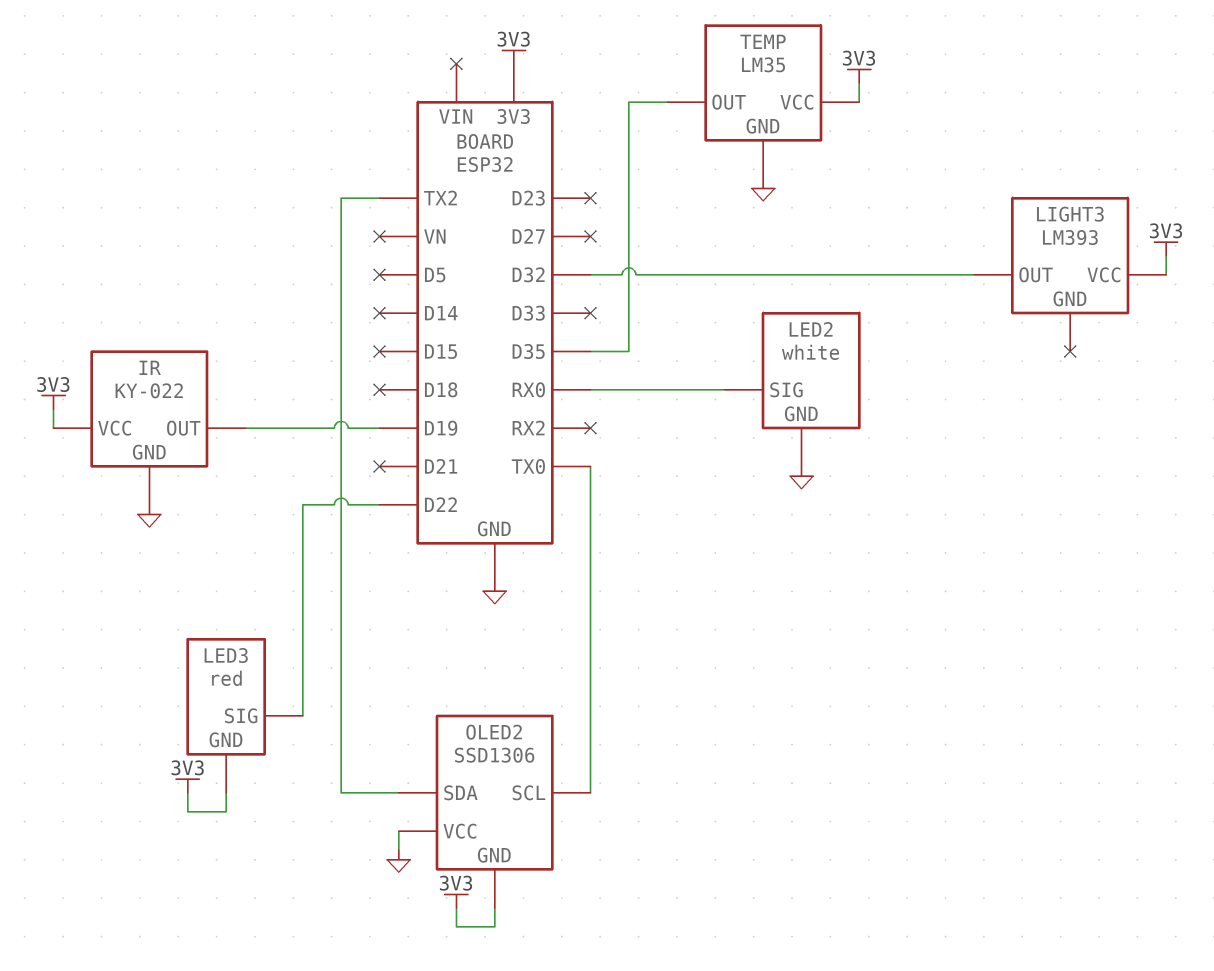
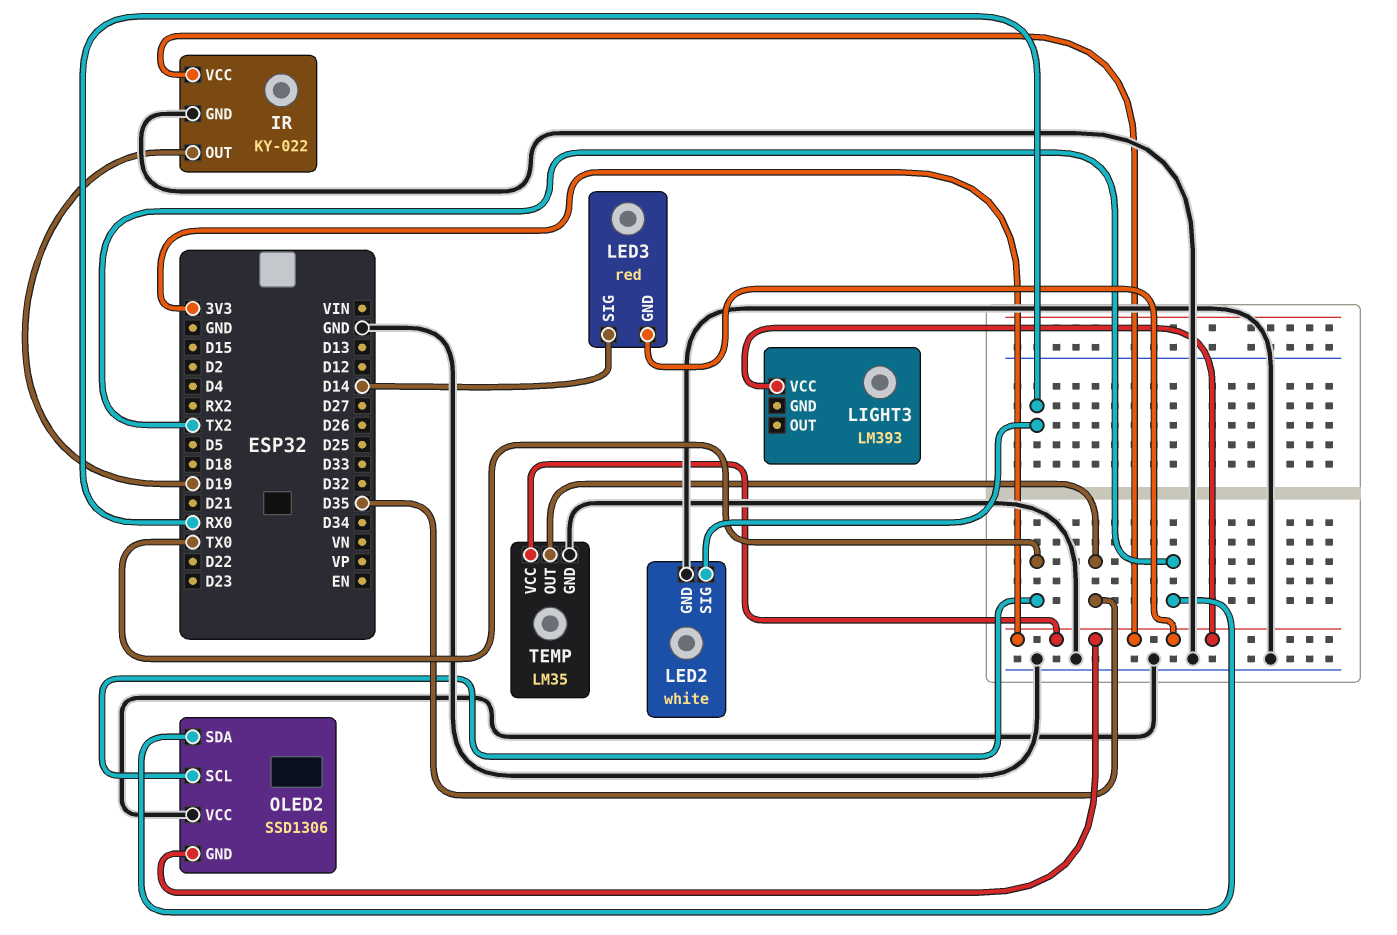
LED3 pin SIG: D22 -> D14
LIGHT3 pin OUT: D32 -> none

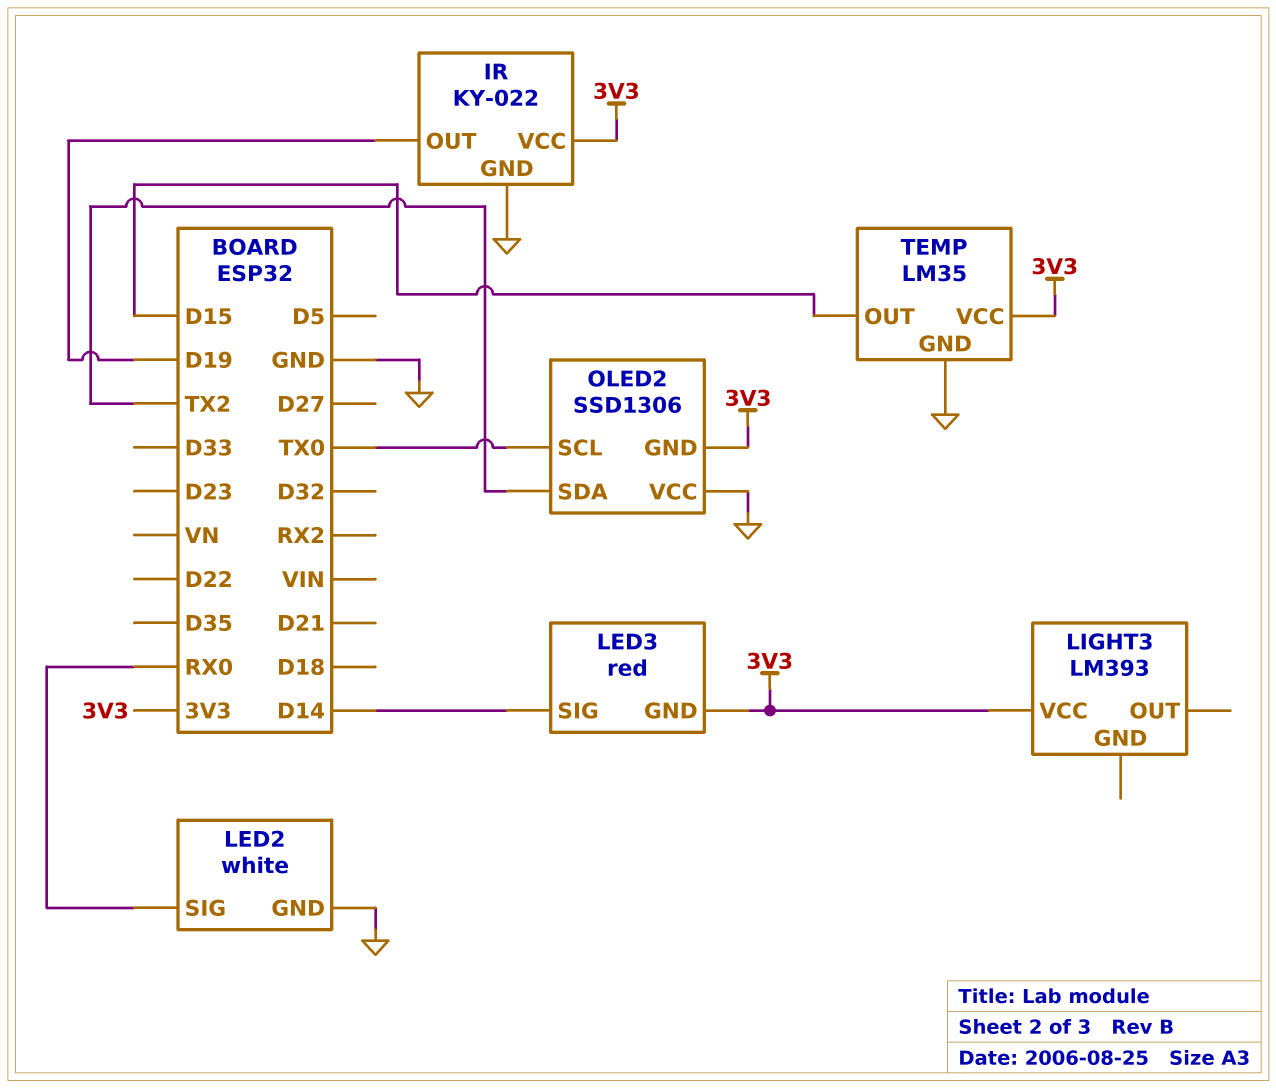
TEMP pin OUT: D35 -> D15

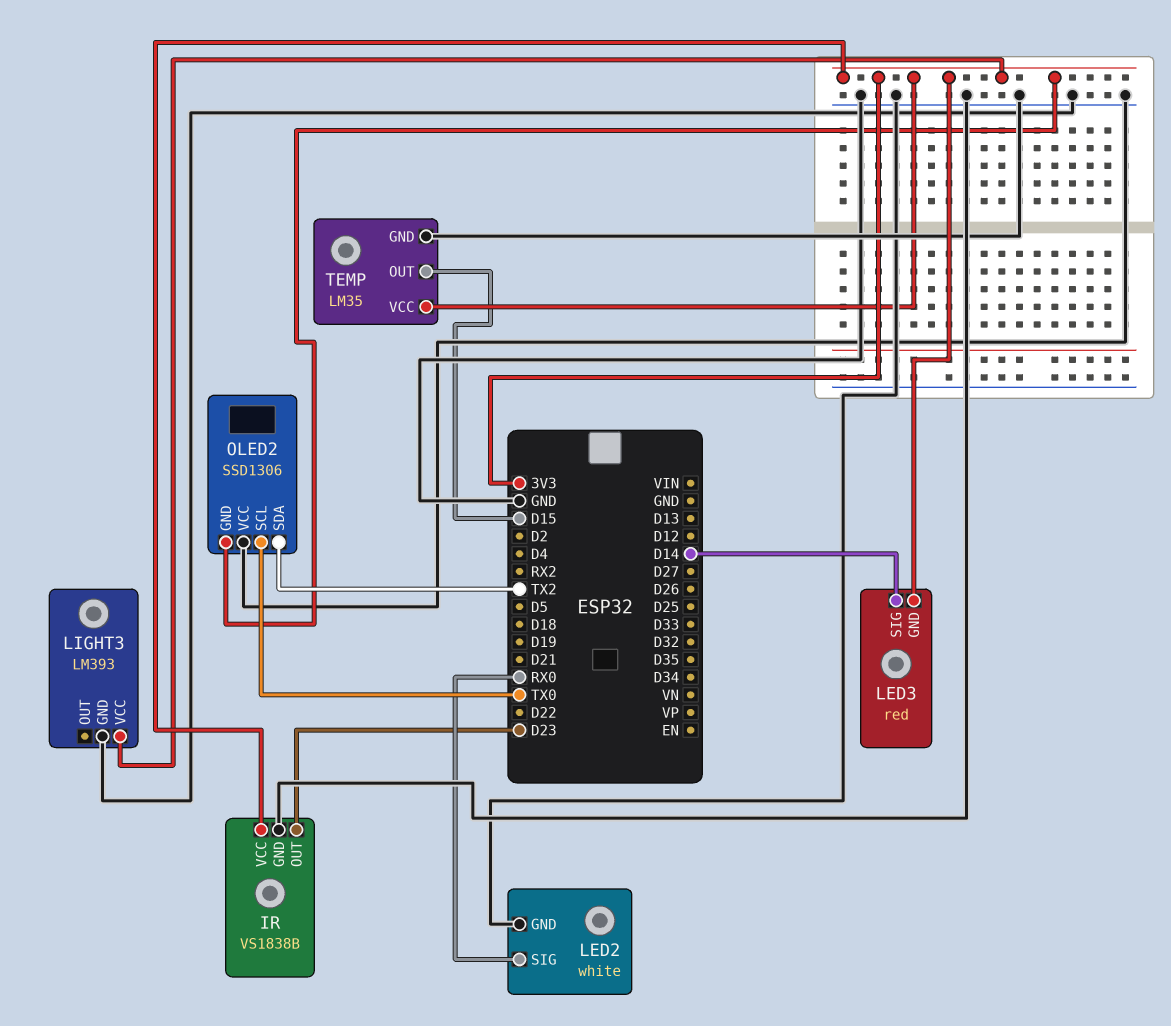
IR: KY-022 -> VS1838B
IR pin OUT: D19 -> D23
LIGHT3 pin GND: none -> GND

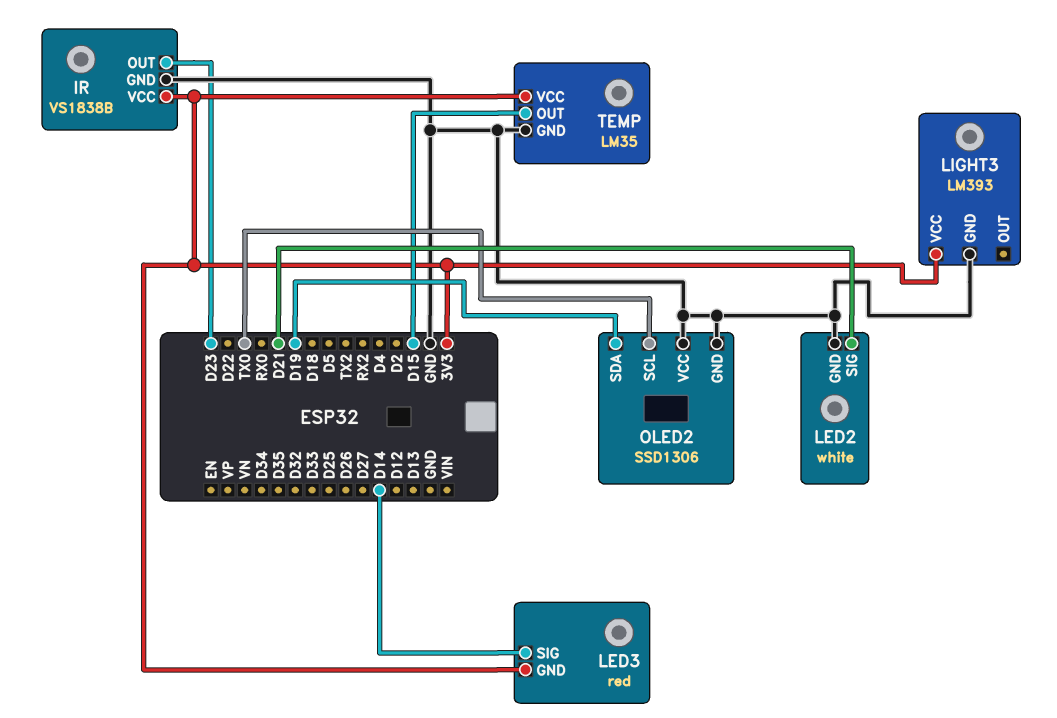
LED2 pin SIG: RX0 -> D21
OLED2 pin GND: 3V3 -> GND
OLED2 pin SDA: TX2 -> D19

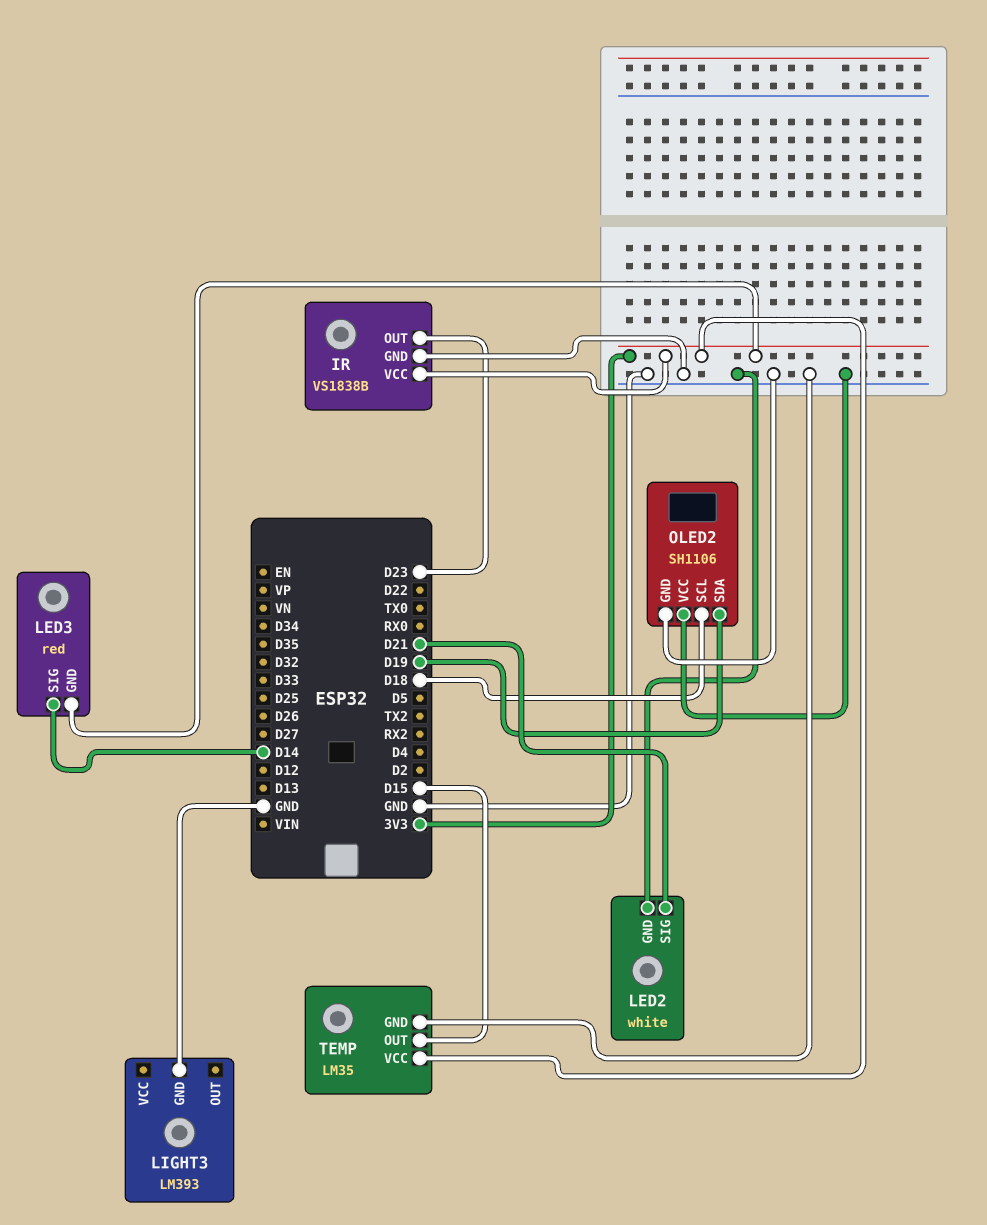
LIGHT3 pin VCC: 3V3 -> none
OLED2: SSD1306 -> SH1106
OLED2 pin SCL: TX0 -> D18

